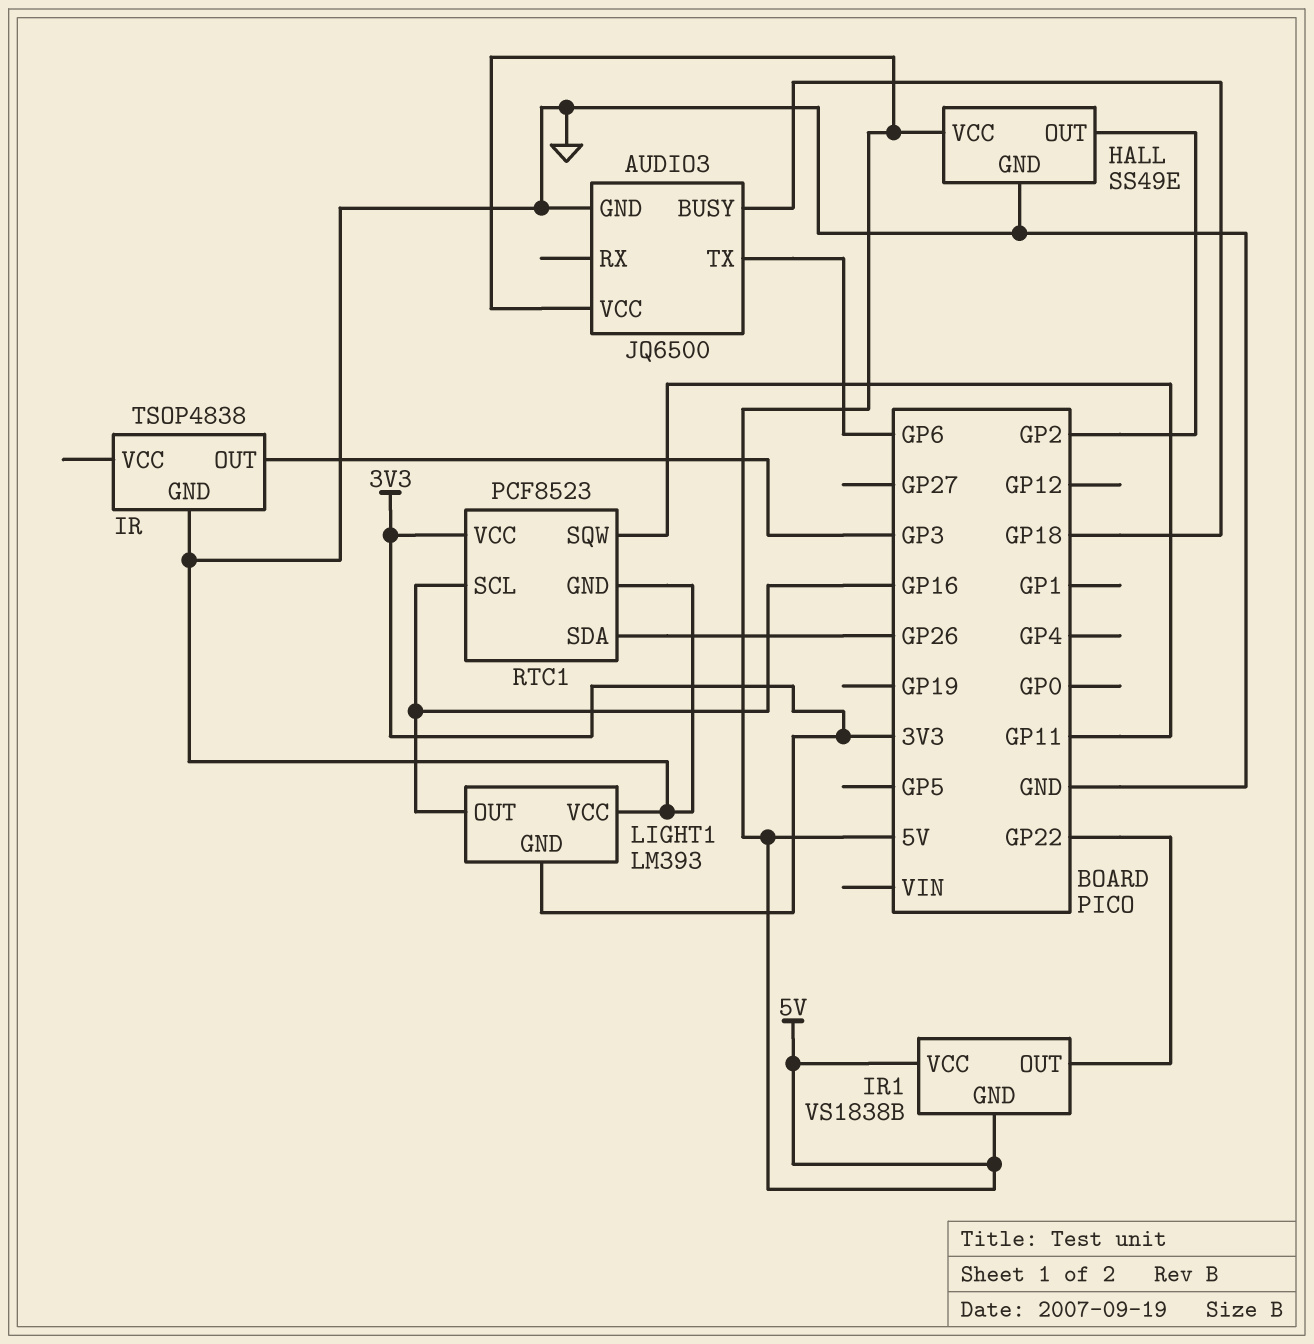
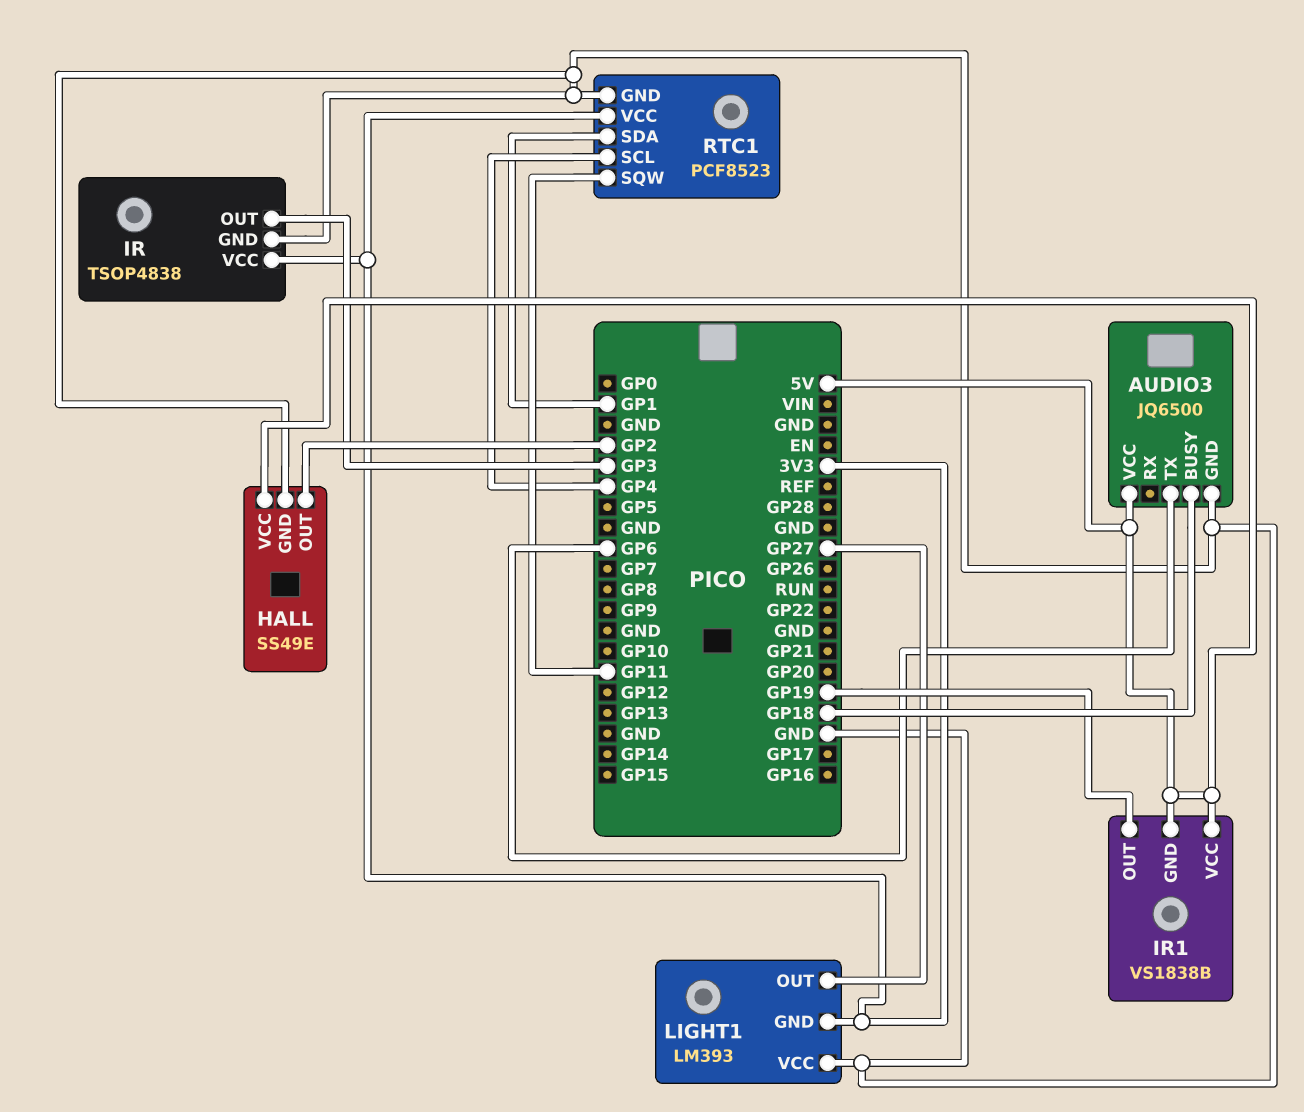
IR pin VCC: none -> 3V3
IR1 pin OUT: GP22 -> GP19
LIGHT1 pin OUT: GP16 -> GP27
RTC1 pin SCL: GP16 -> GP4
RTC1 pin SDA: GP26 -> GP1

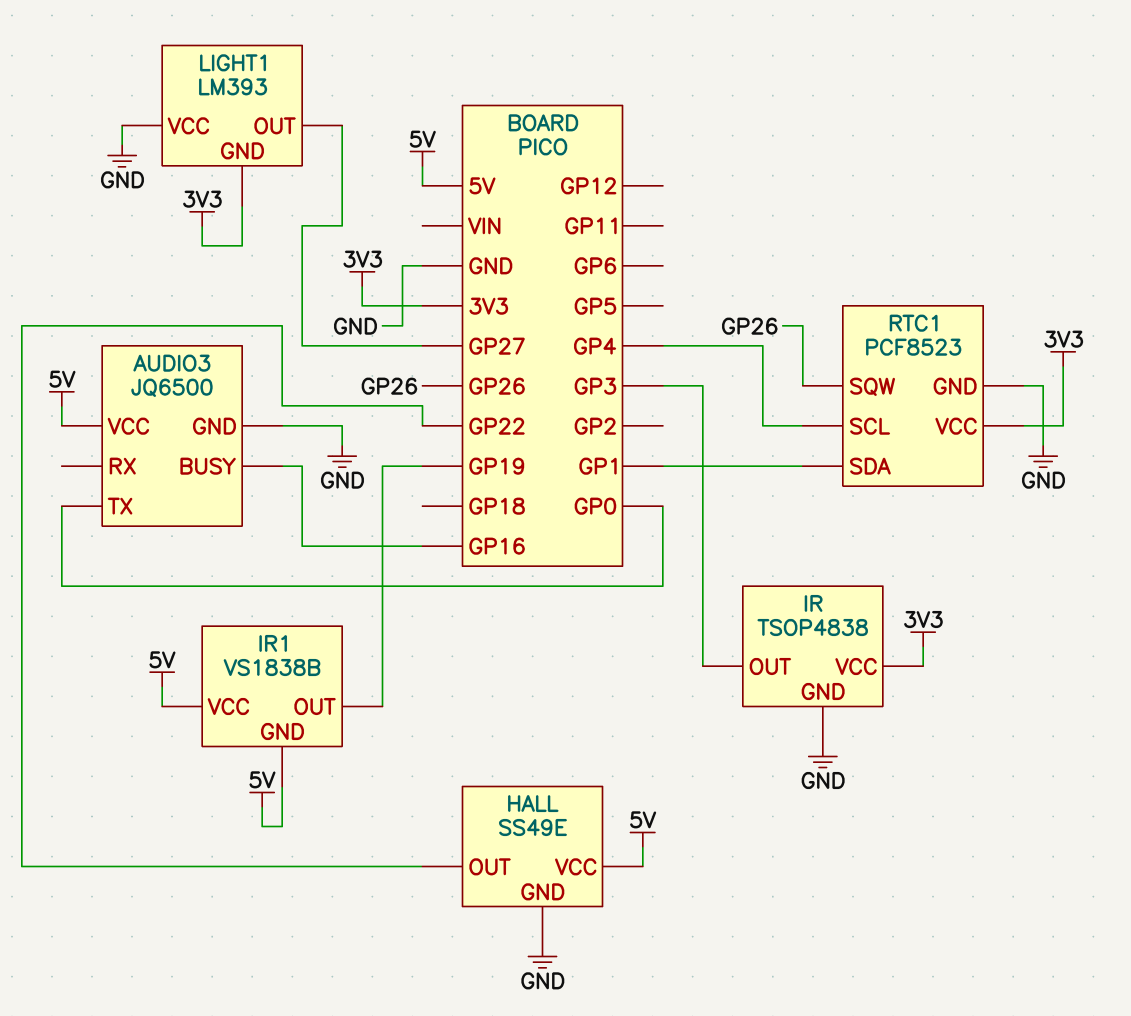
AUDIO3 pin BUSY: GP18 -> GP16
AUDIO3 pin TX: GP6 -> GP0
HALL pin OUT: GP2 -> GP22
RTC1 pin SQW: GP11 -> GP26

